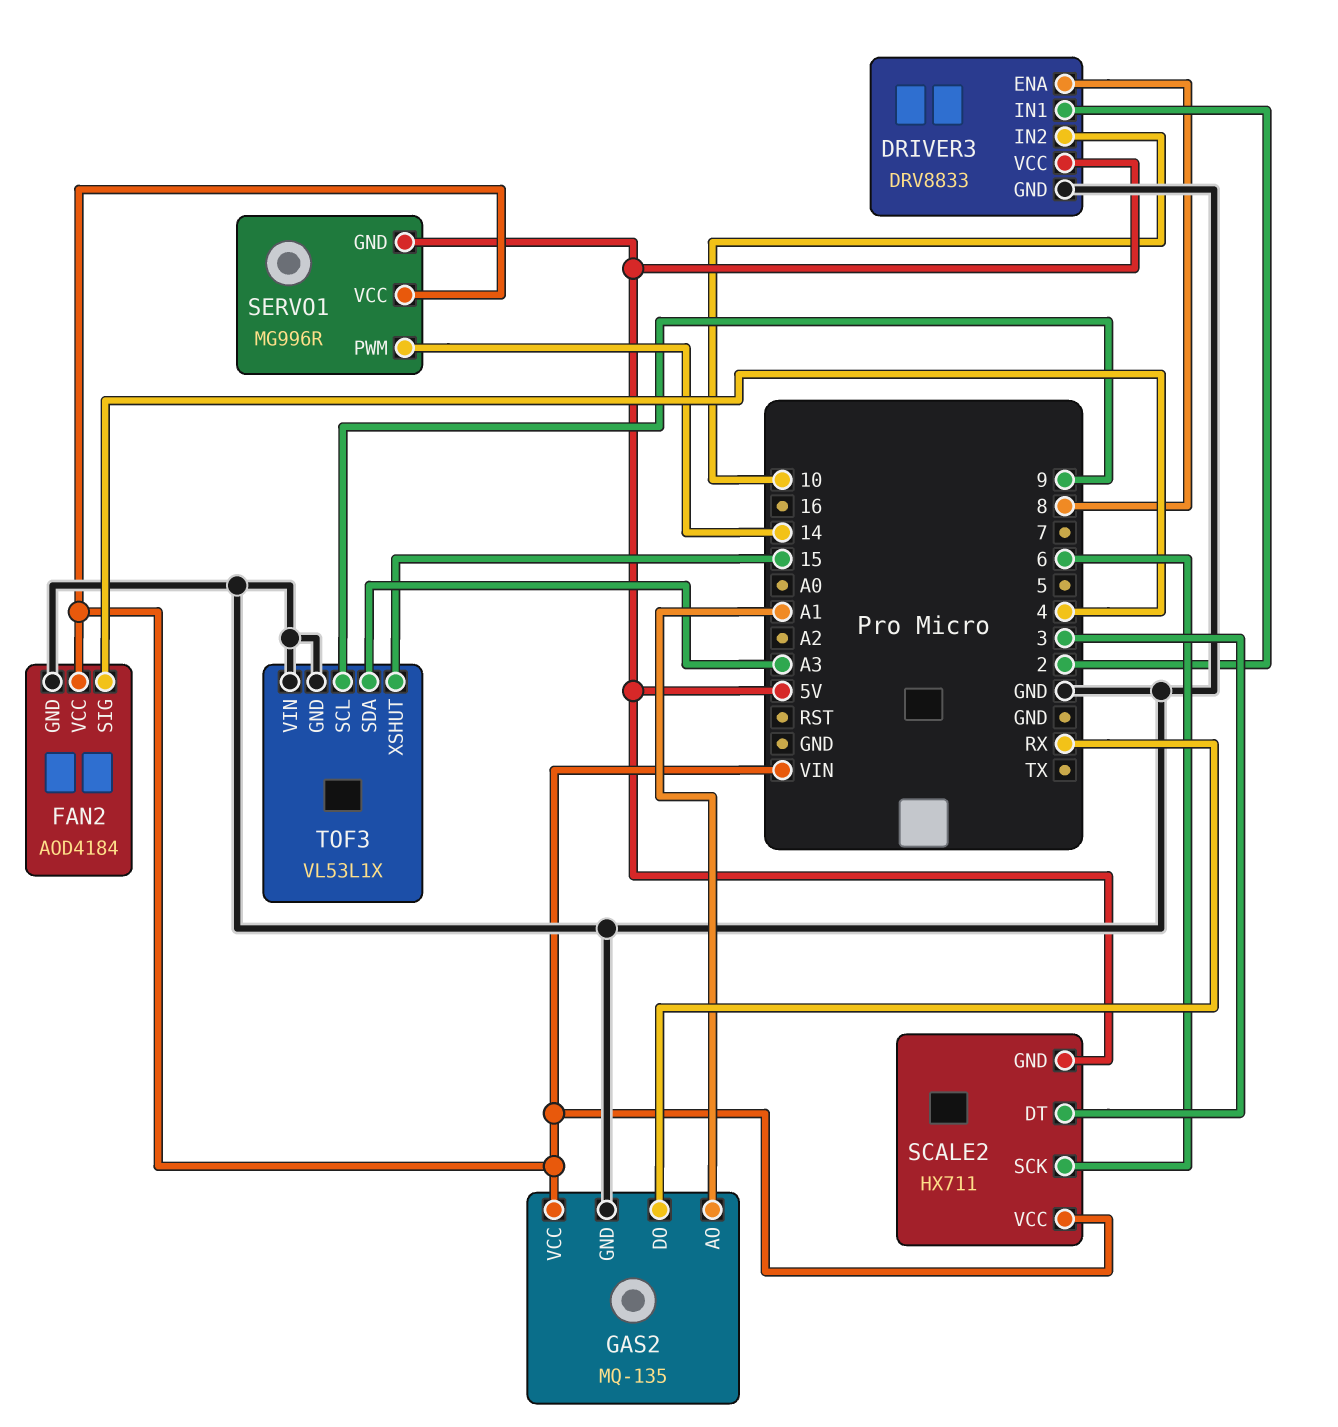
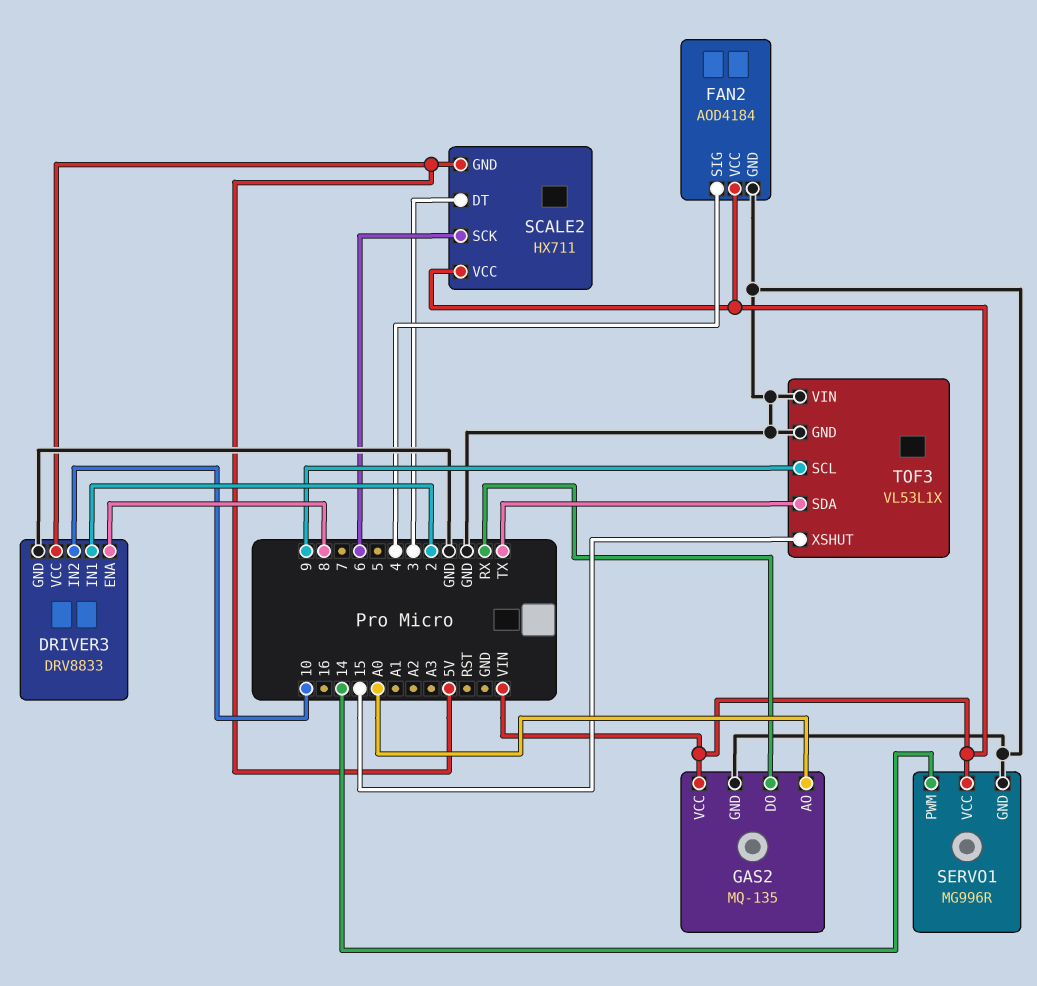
GAS2 pin AO: A1 -> A0
SERVO1 pin GND: 5V -> GND
TOF3 pin SDA: A3 -> TX

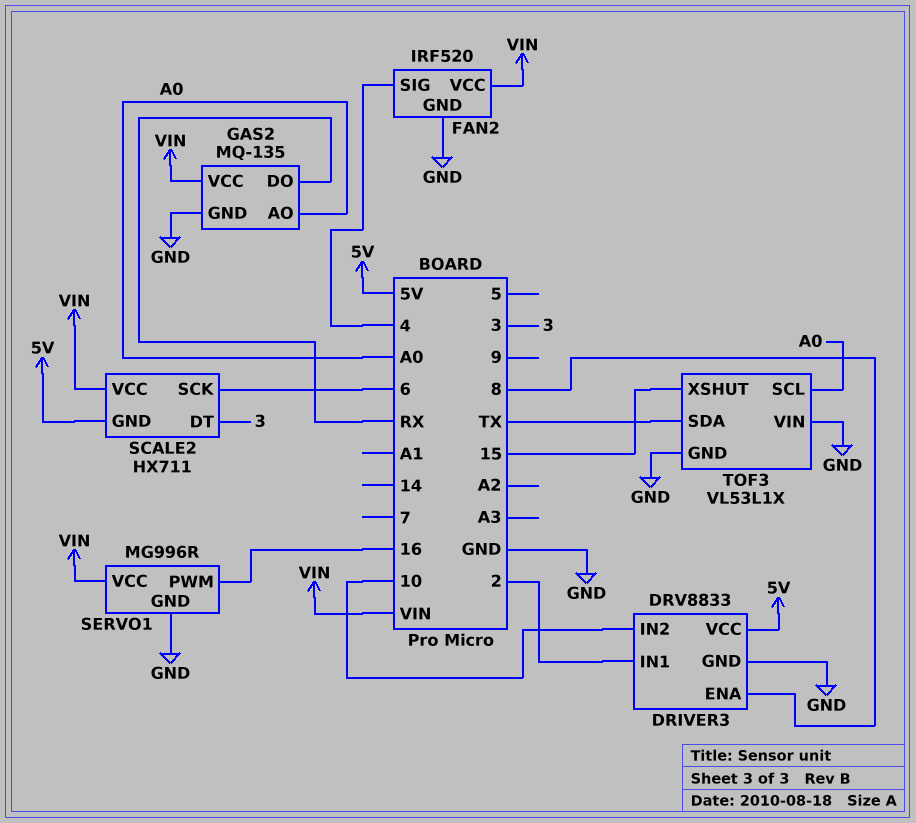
FAN2: AOD4184 -> IRF520
SERVO1 pin PWM: 14 -> 16
TOF3 pin SCL: 9 -> A0

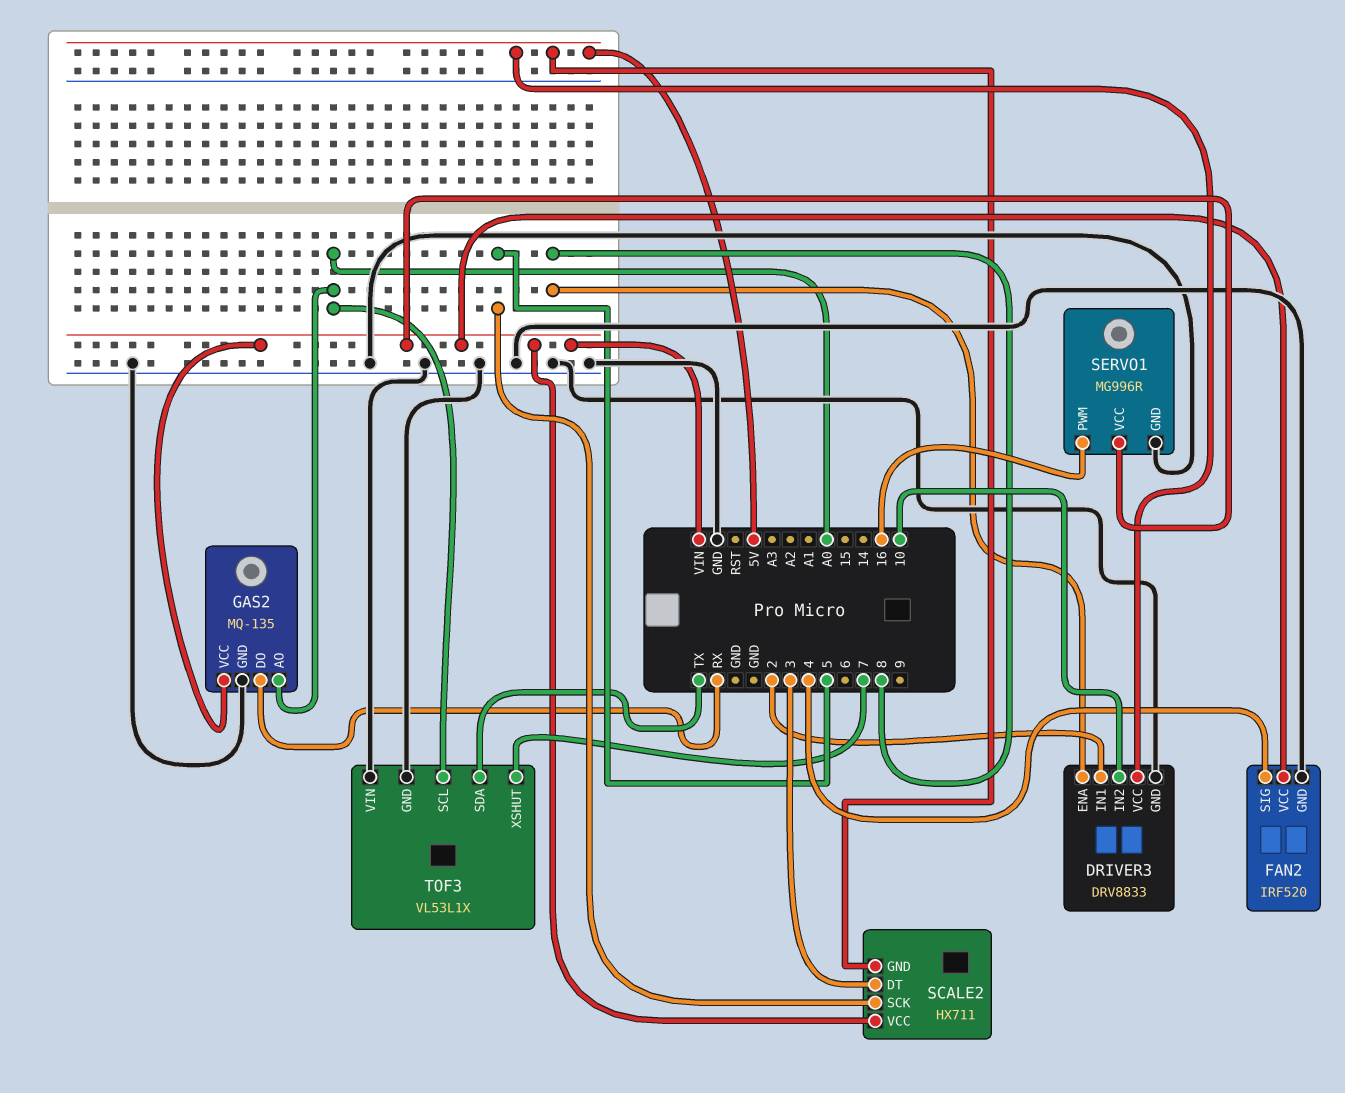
SCALE2 pin SCK: 6 -> 5
TOF3 pin XSHUT: 15 -> 7

